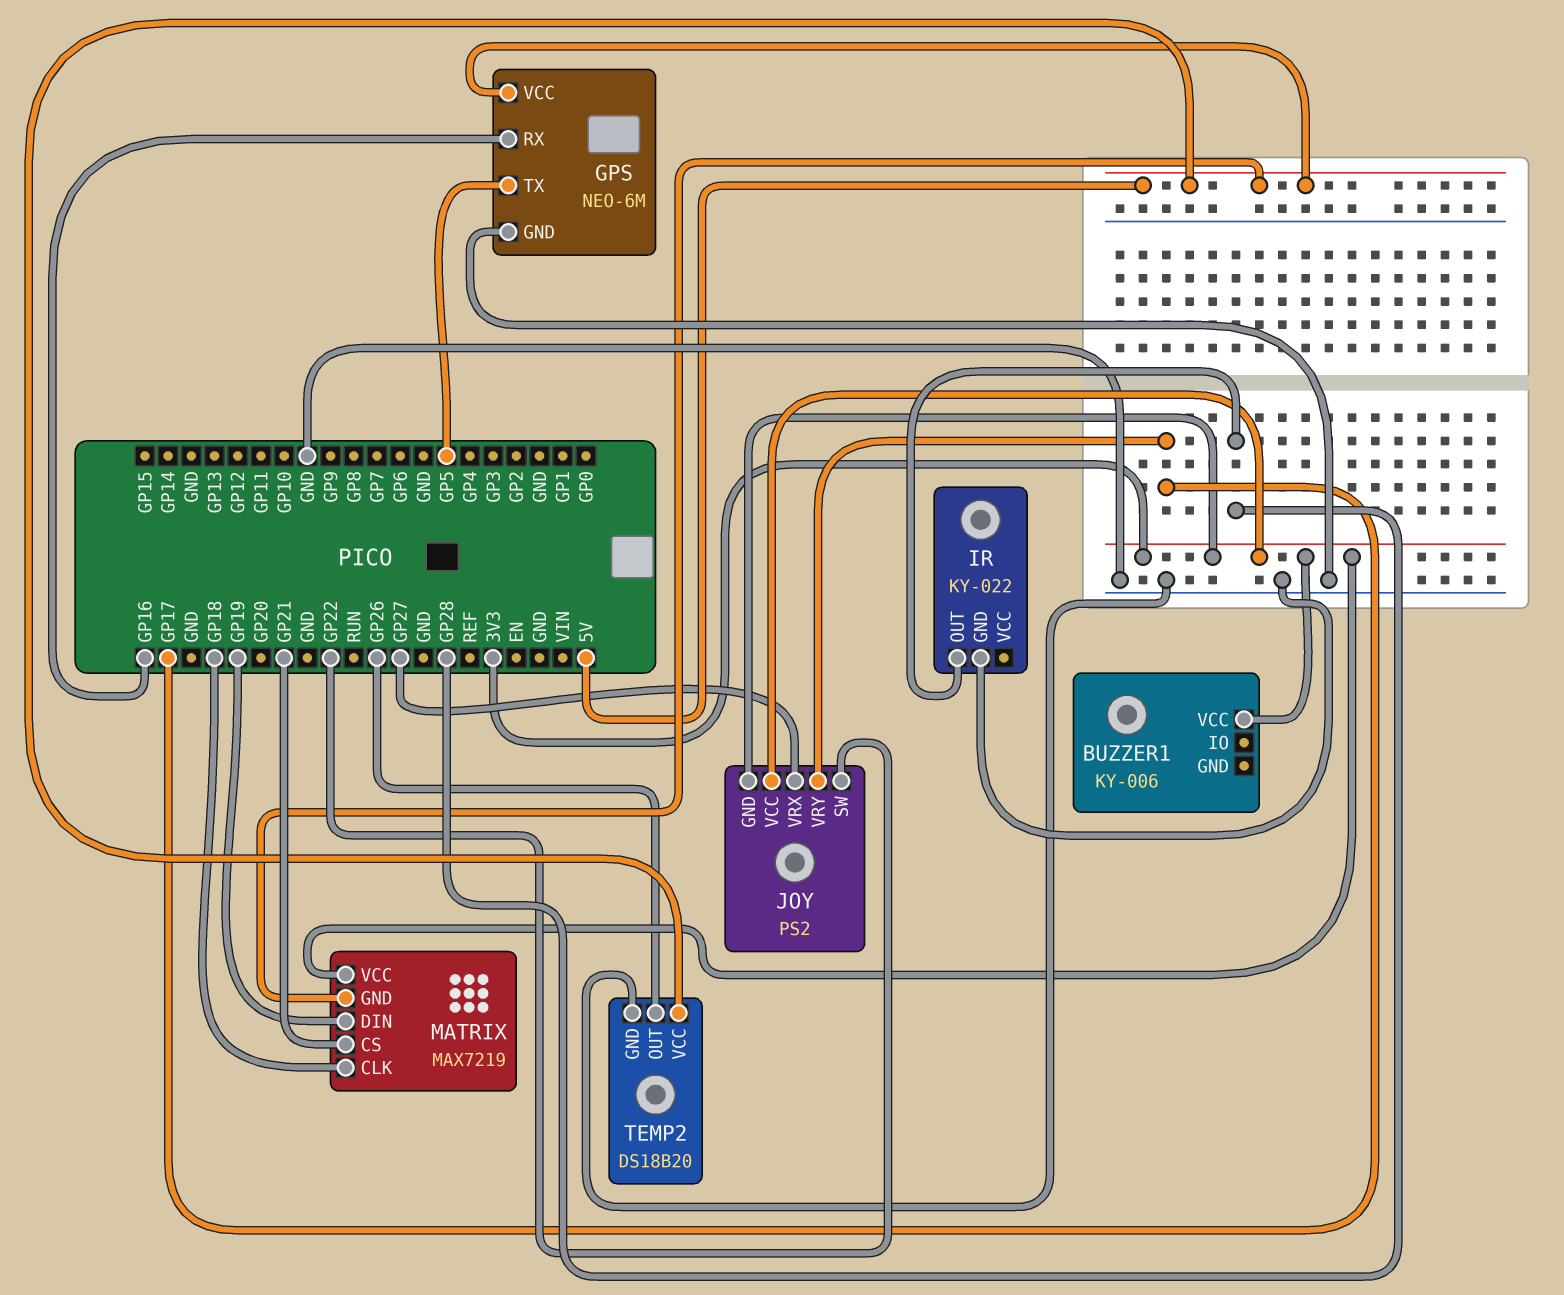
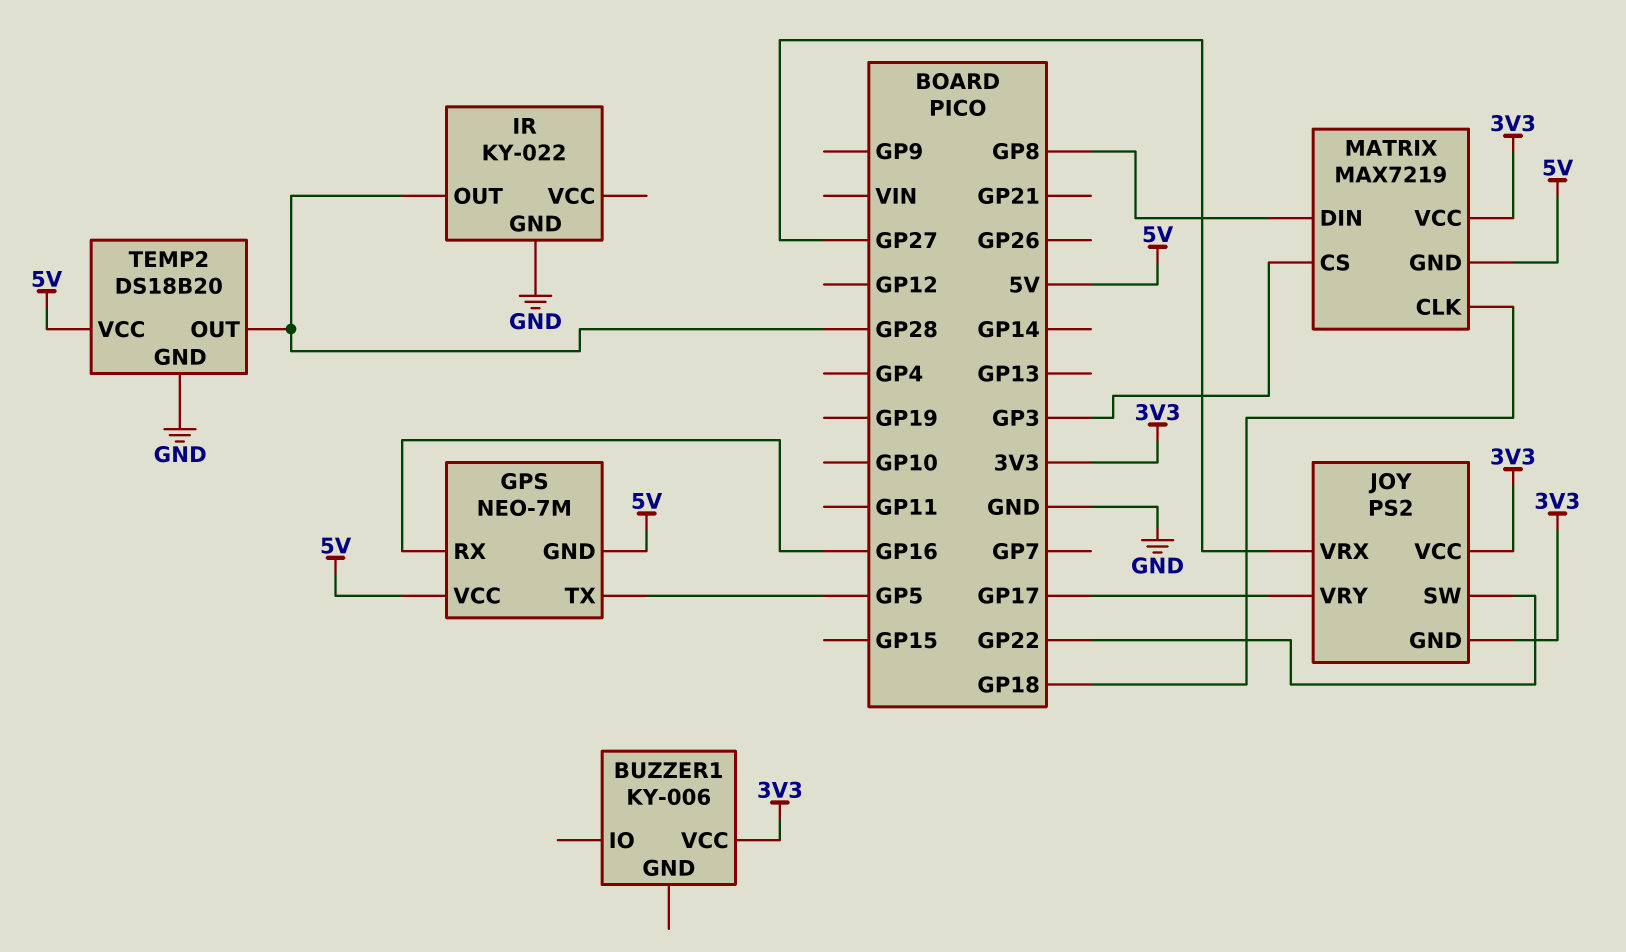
GPS: NEO-6M -> NEO-7M
GPS pin GND: GND -> 5V
MATRIX pin CS: GP21 -> GP3
MATRIX pin DIN: GP19 -> GP8
TEMP2 pin OUT: GP26 -> GP28

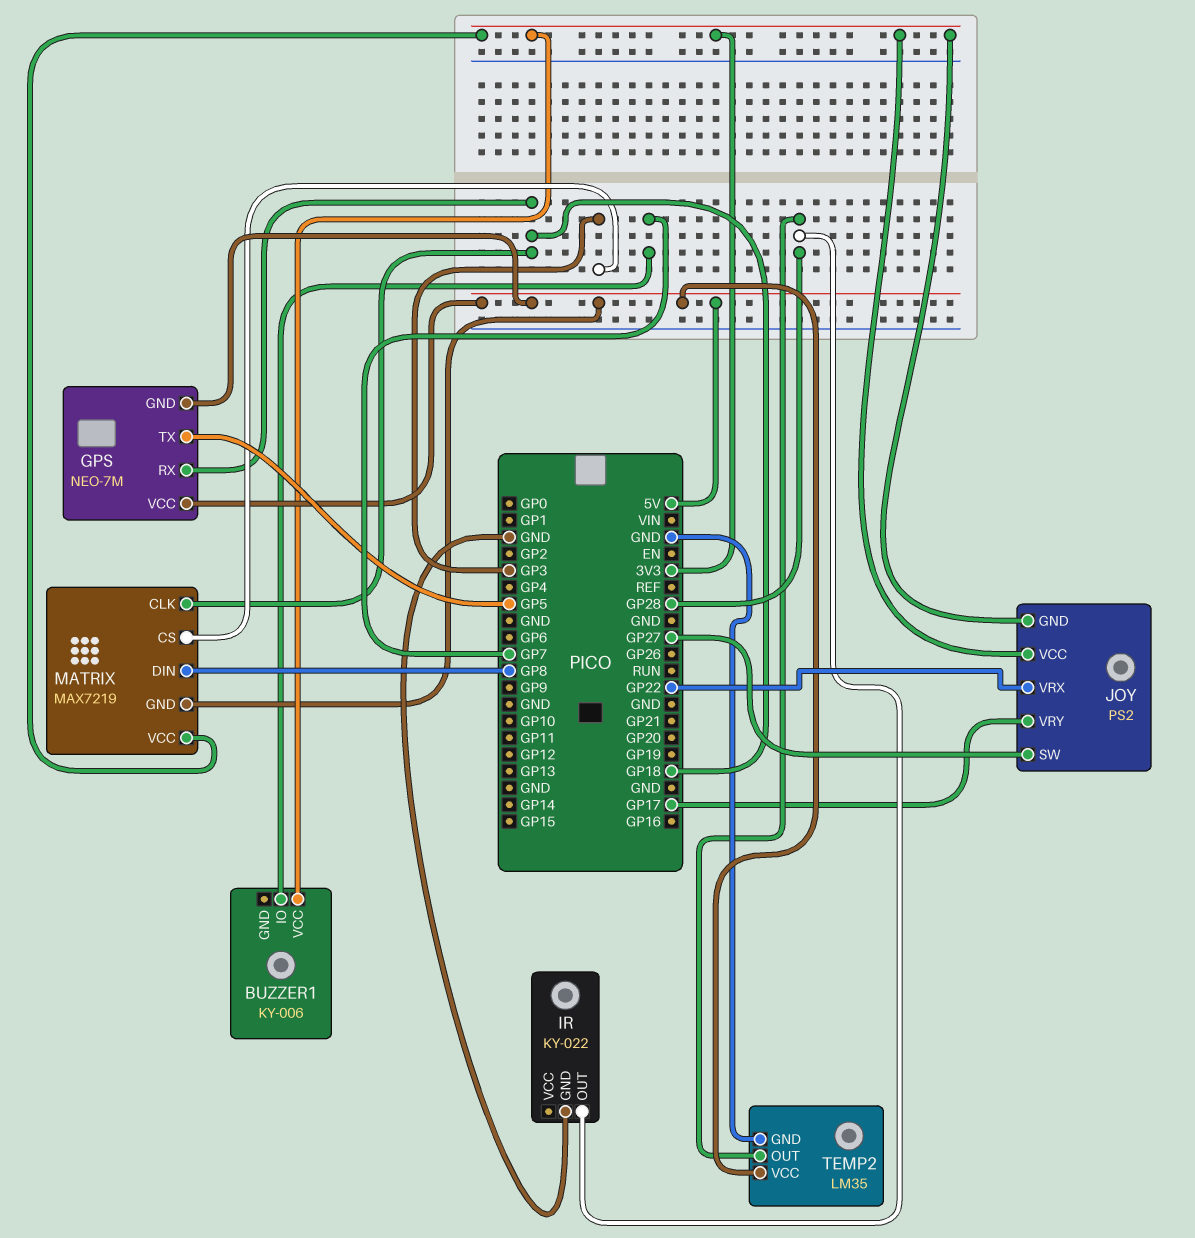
BUZZER1 pin IO: none -> GP7
GPS pin RX: GP16 -> GP18
JOY pin SW: GP22 -> GP27
JOY pin VRX: GP27 -> GP22
TEMP2: DS18B20 -> LM35

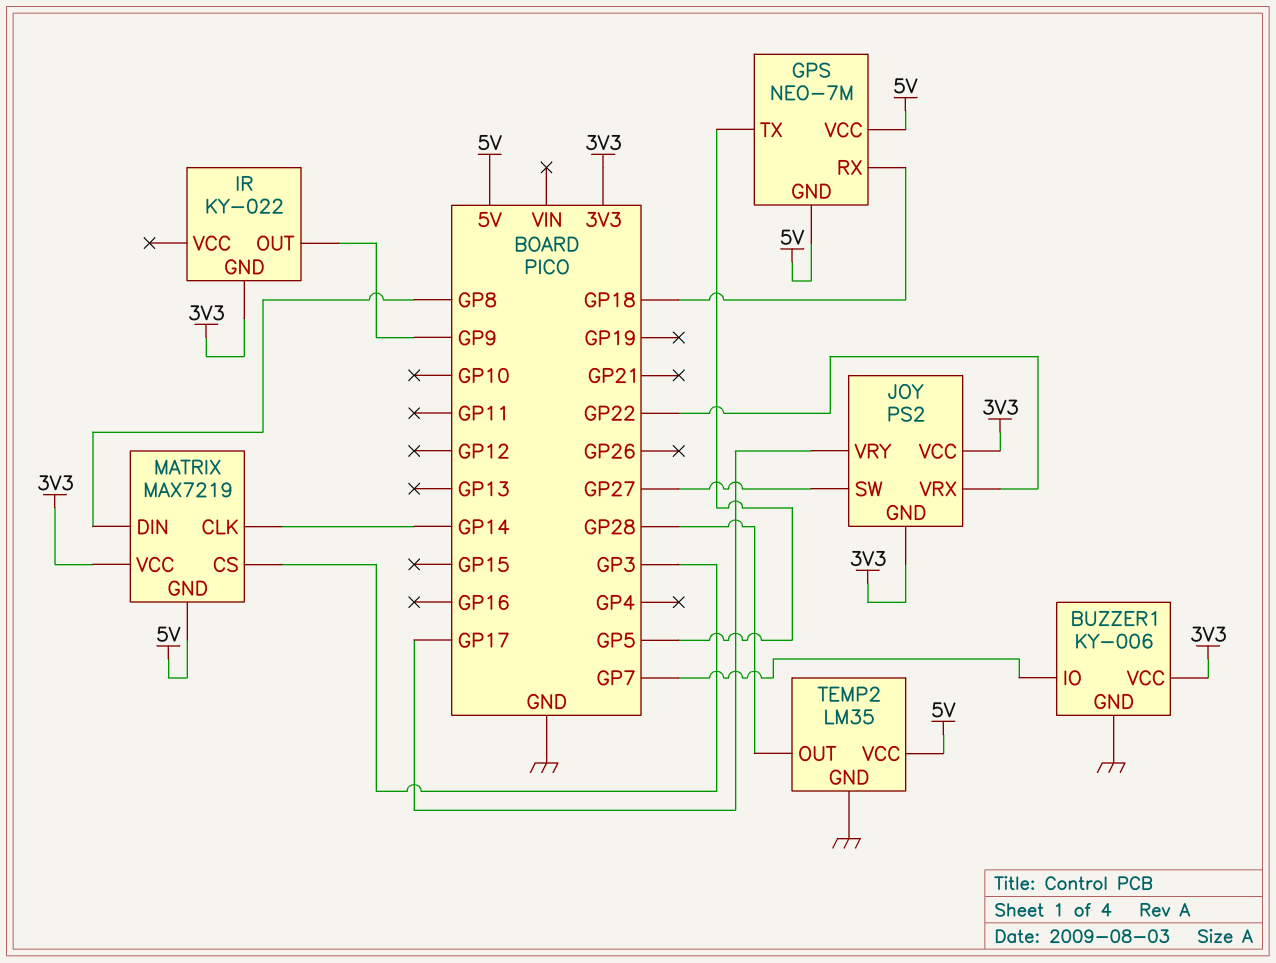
BUZZER1 pin GND: none -> GND
IR pin GND: GND -> 3V3
IR pin OUT: GP28 -> GP9
MATRIX pin CLK: GP18 -> GP14

